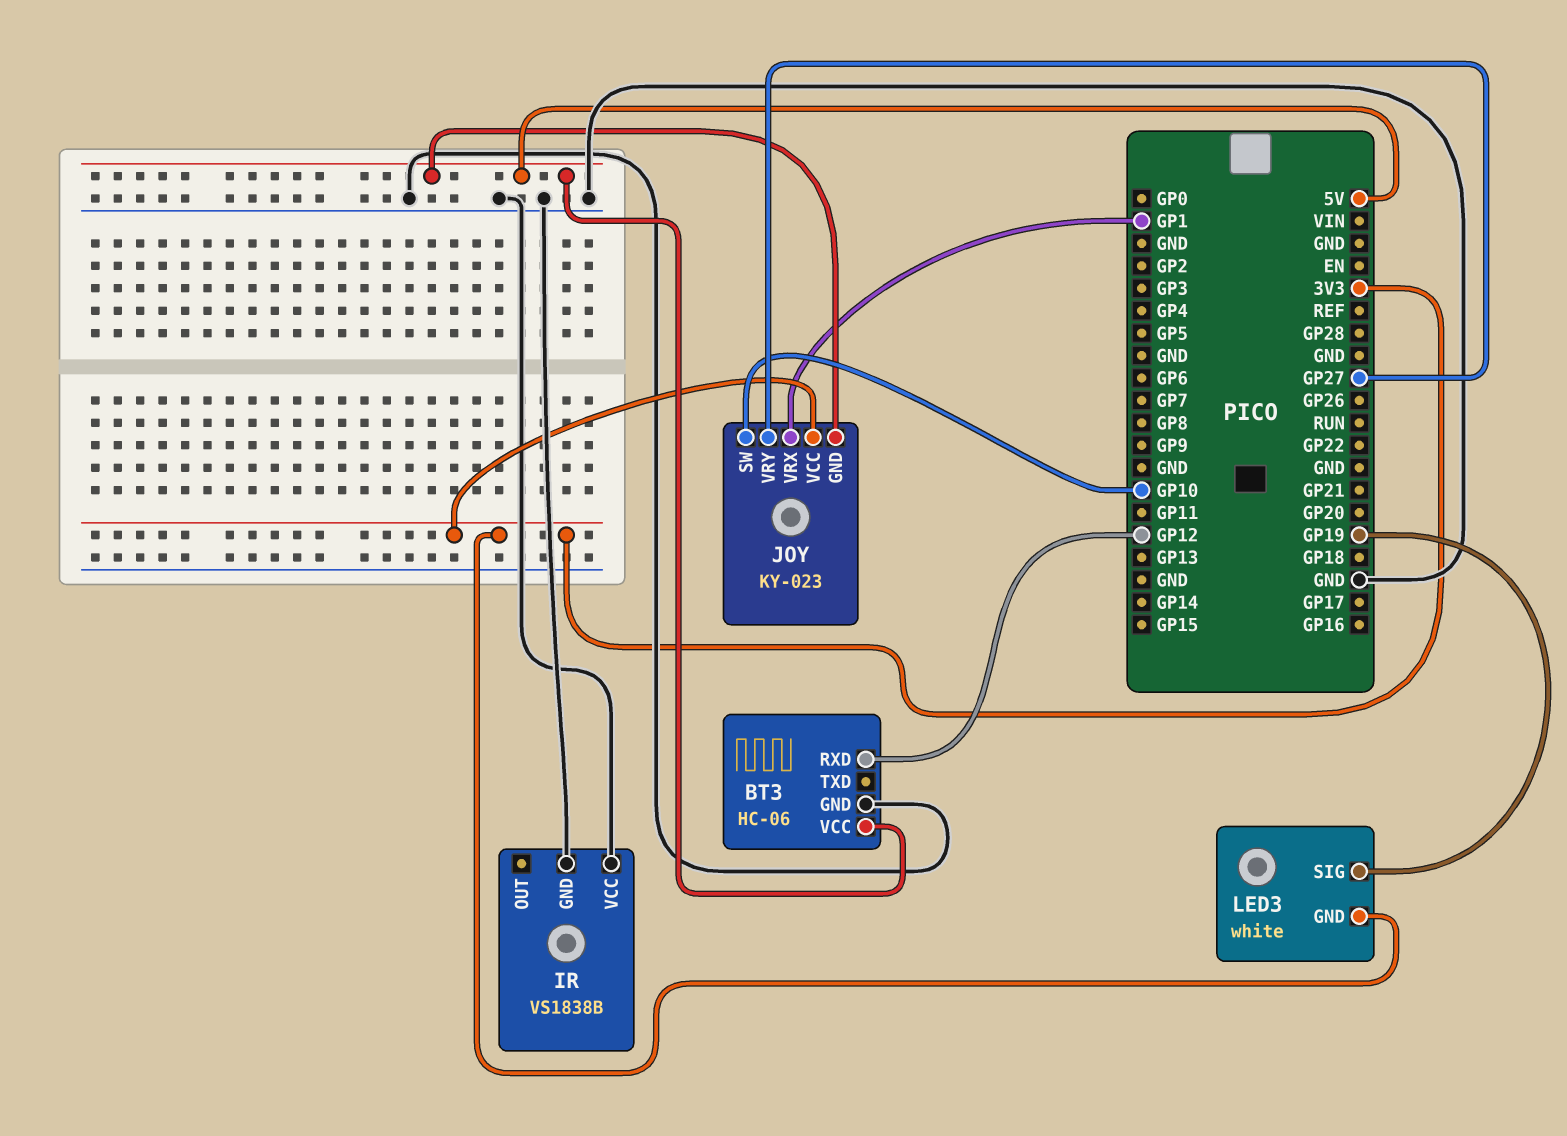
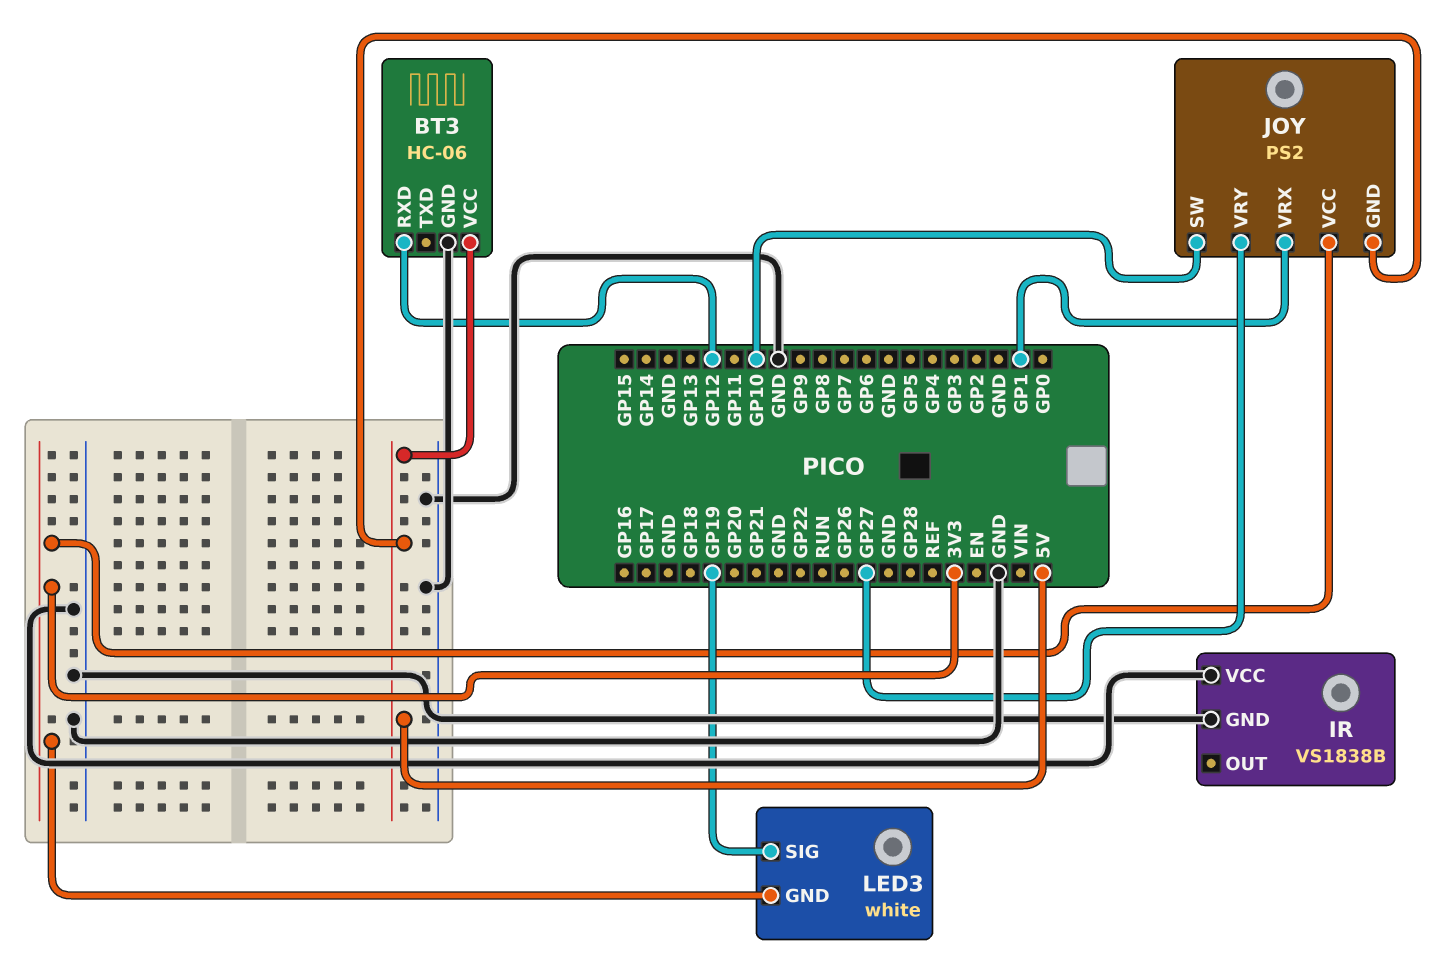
JOY: KY-023 -> PS2

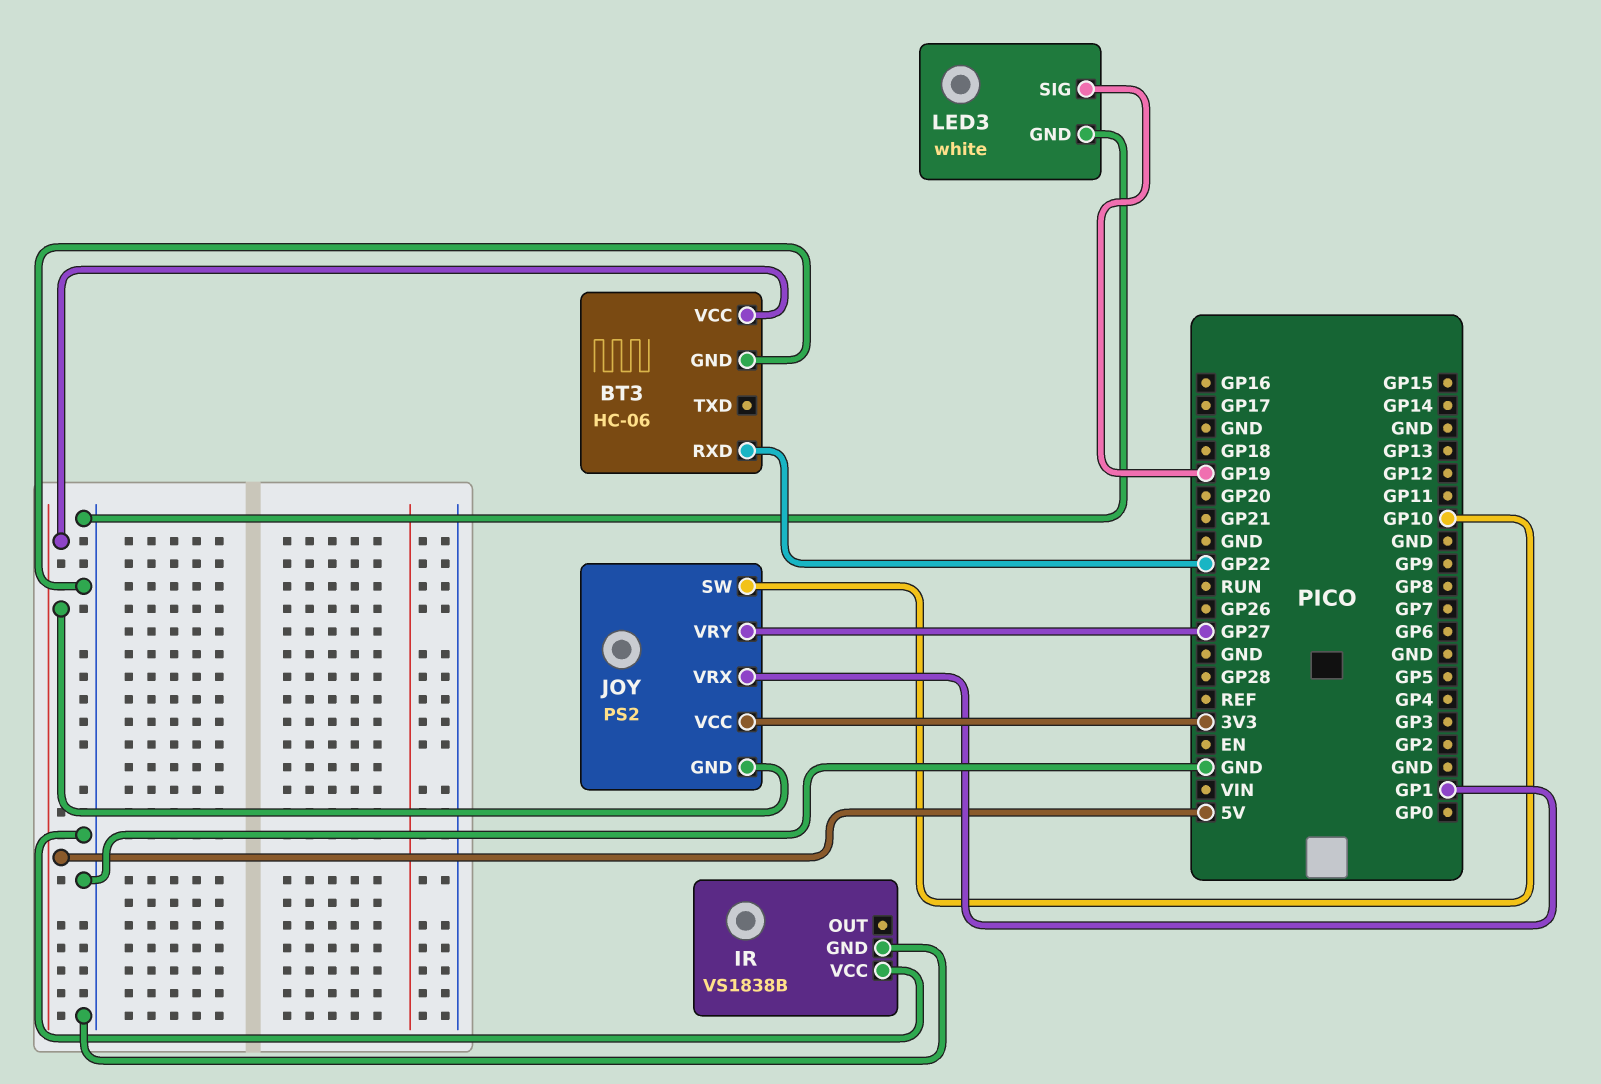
BT3 pin RXD: GP12 -> GP22
LED3 pin GND: 3V3 -> GND

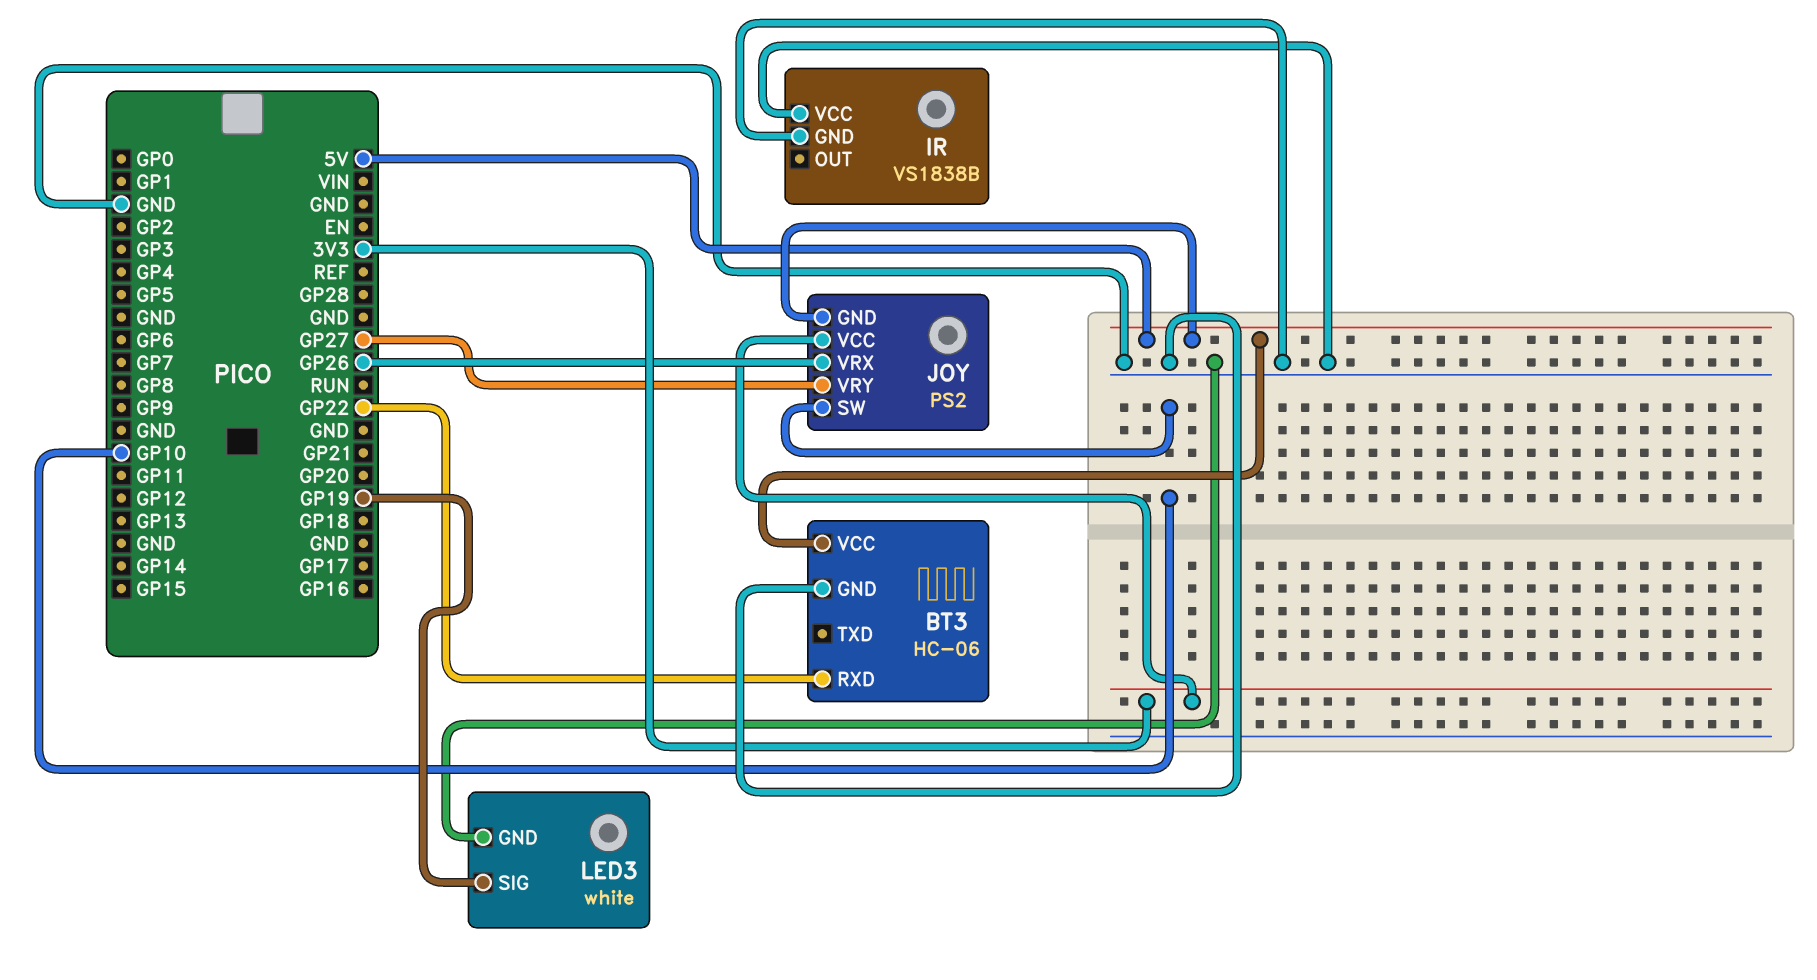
JOY pin VRX: GP1 -> GP26

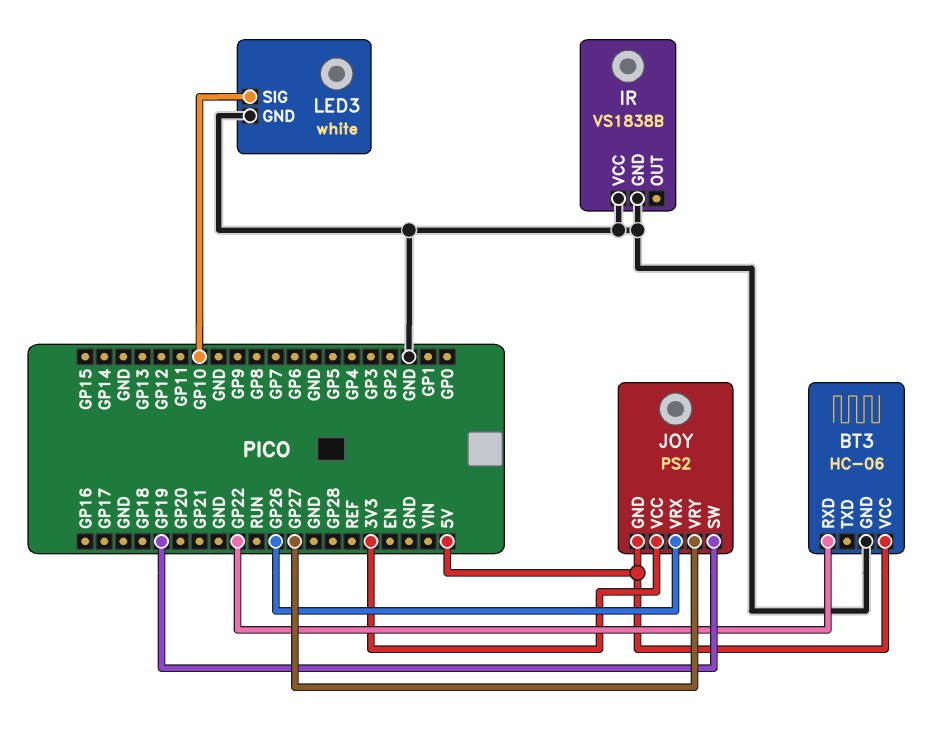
JOY pin SW: GP10 -> GP19
LED3 pin SIG: GP19 -> GP10

